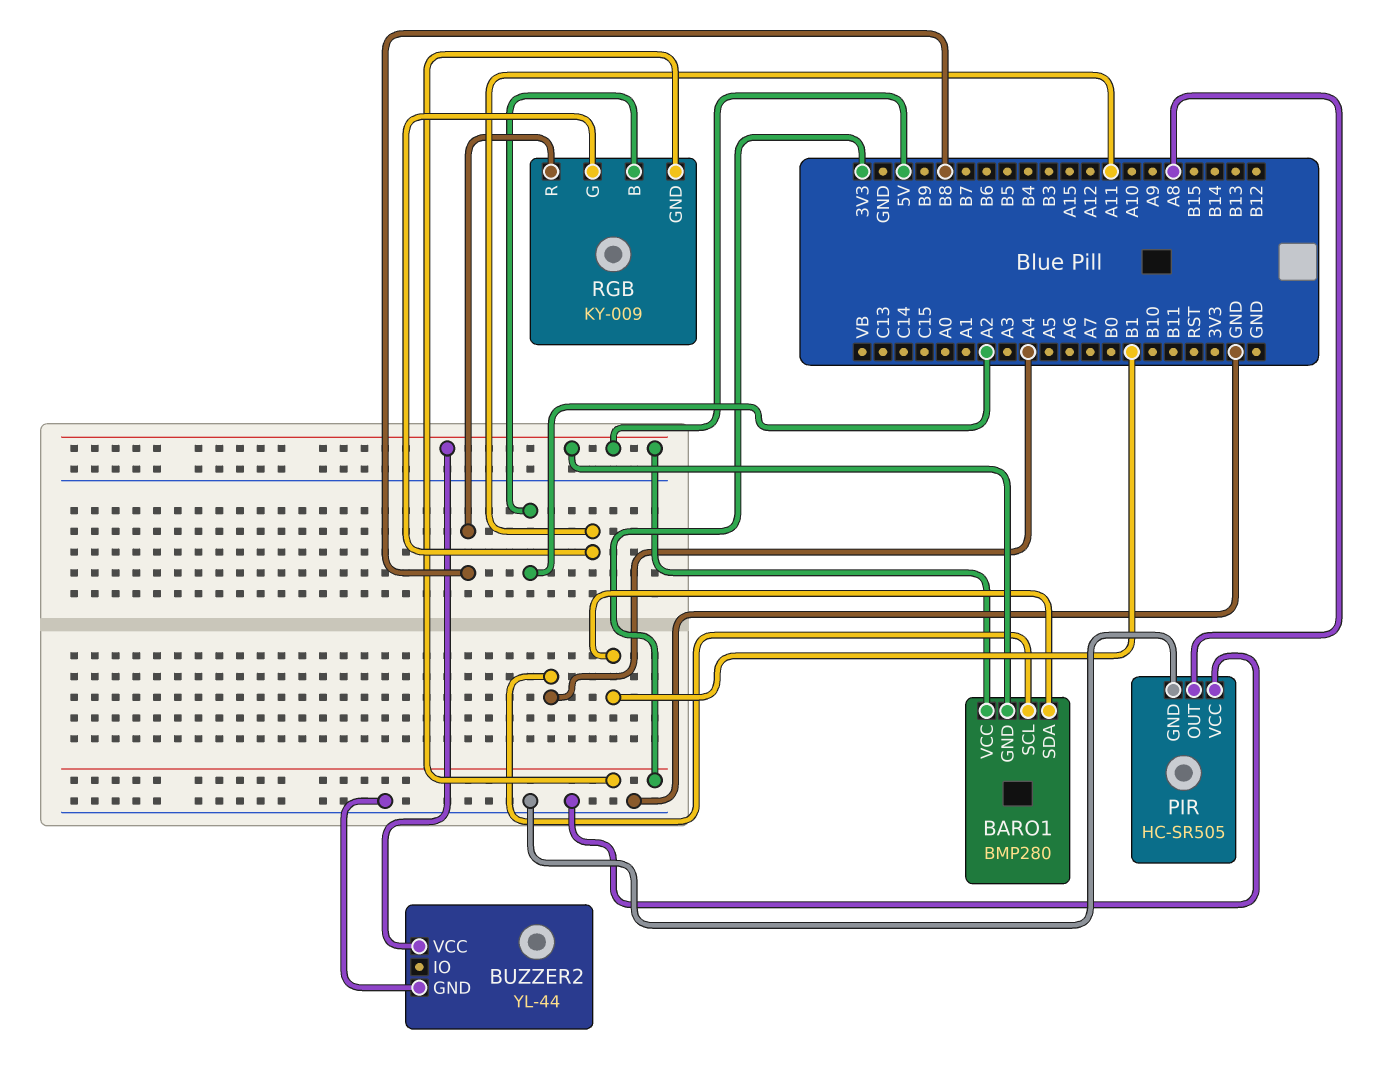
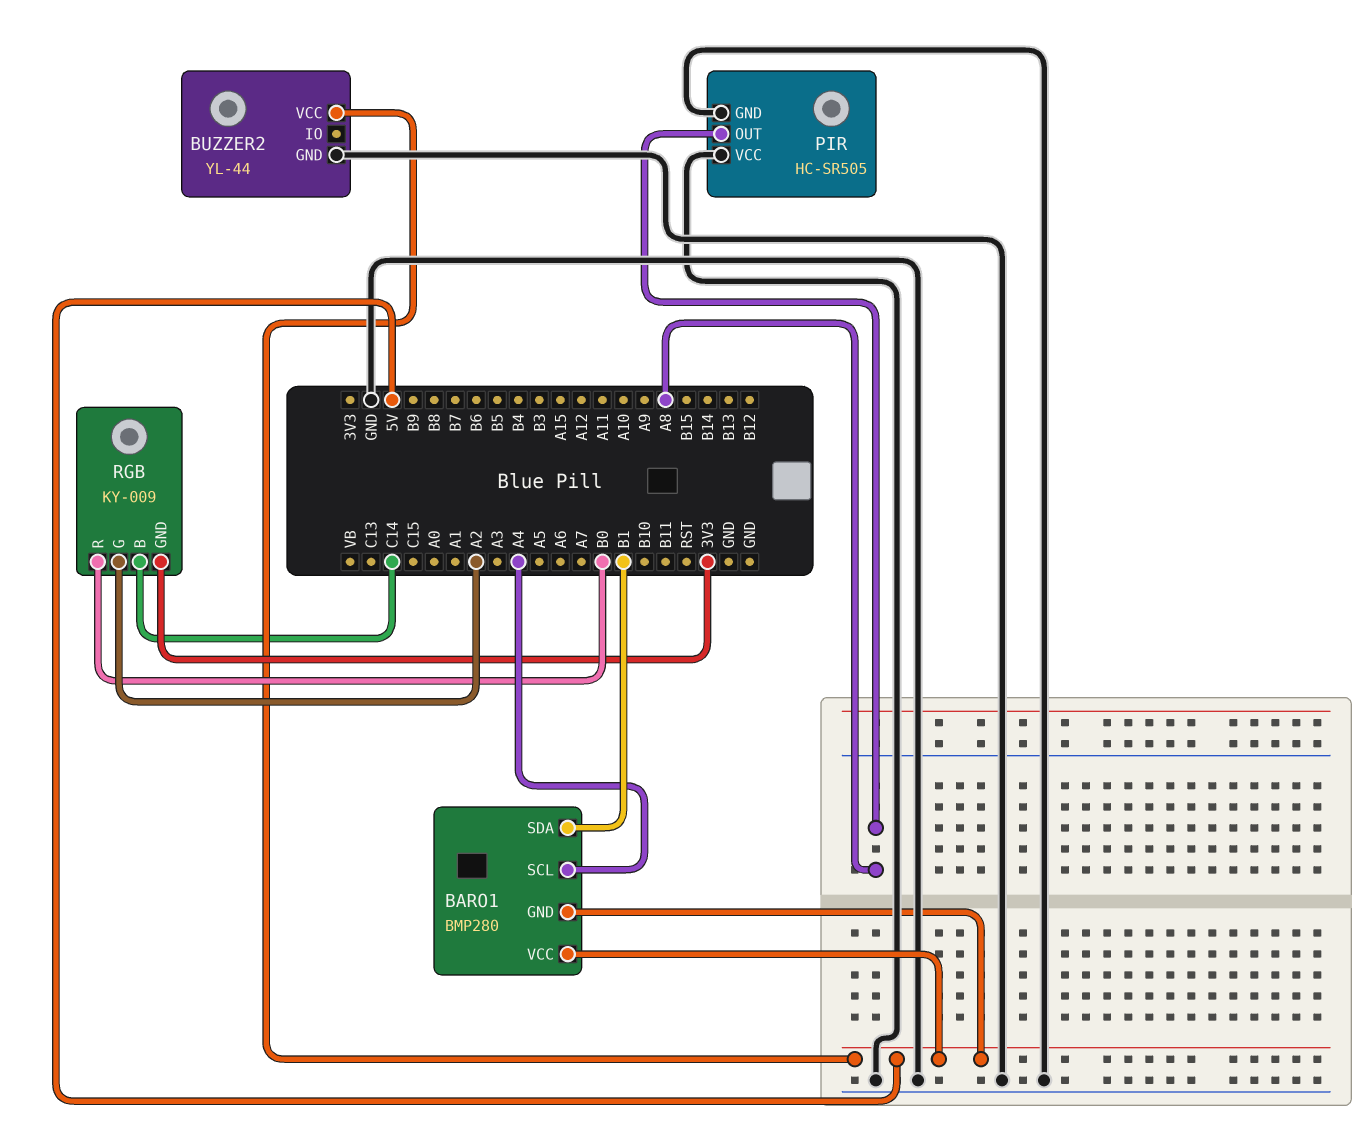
RGB pin B: A2 -> C14
RGB pin G: A11 -> A2
RGB pin R: B8 -> B0

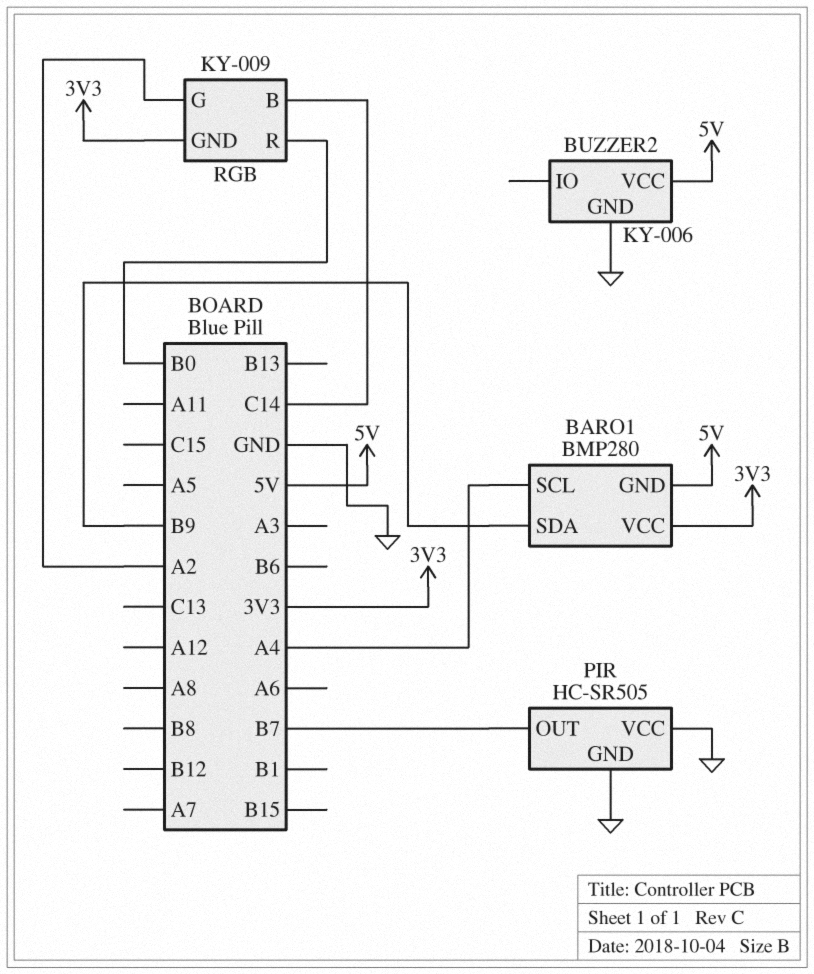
BARO1 pin SDA: B1 -> B9
BARO1 pin VCC: 5V -> 3V3
BUZZER2: YL-44 -> KY-006
PIR pin OUT: A8 -> B7

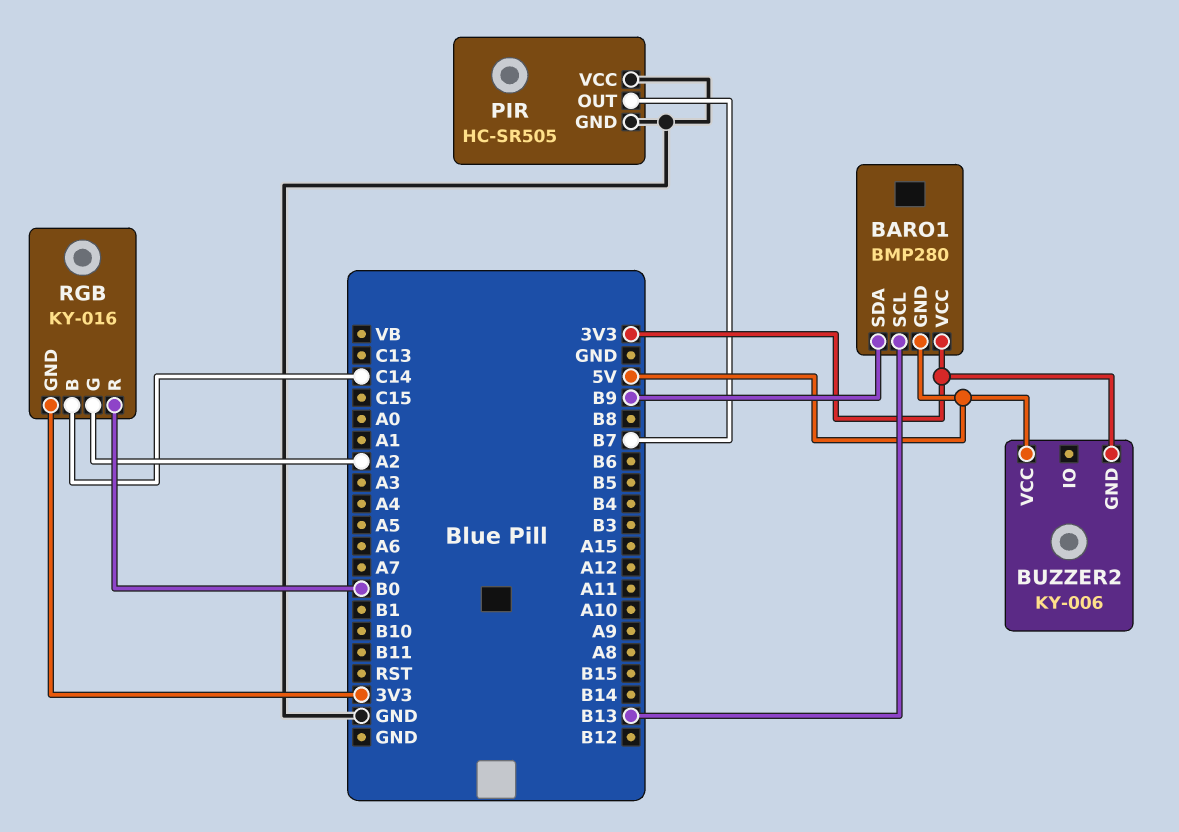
BARO1 pin SCL: A4 -> B13
BUZZER2 pin GND: GND -> 3V3
RGB: KY-009 -> KY-016

